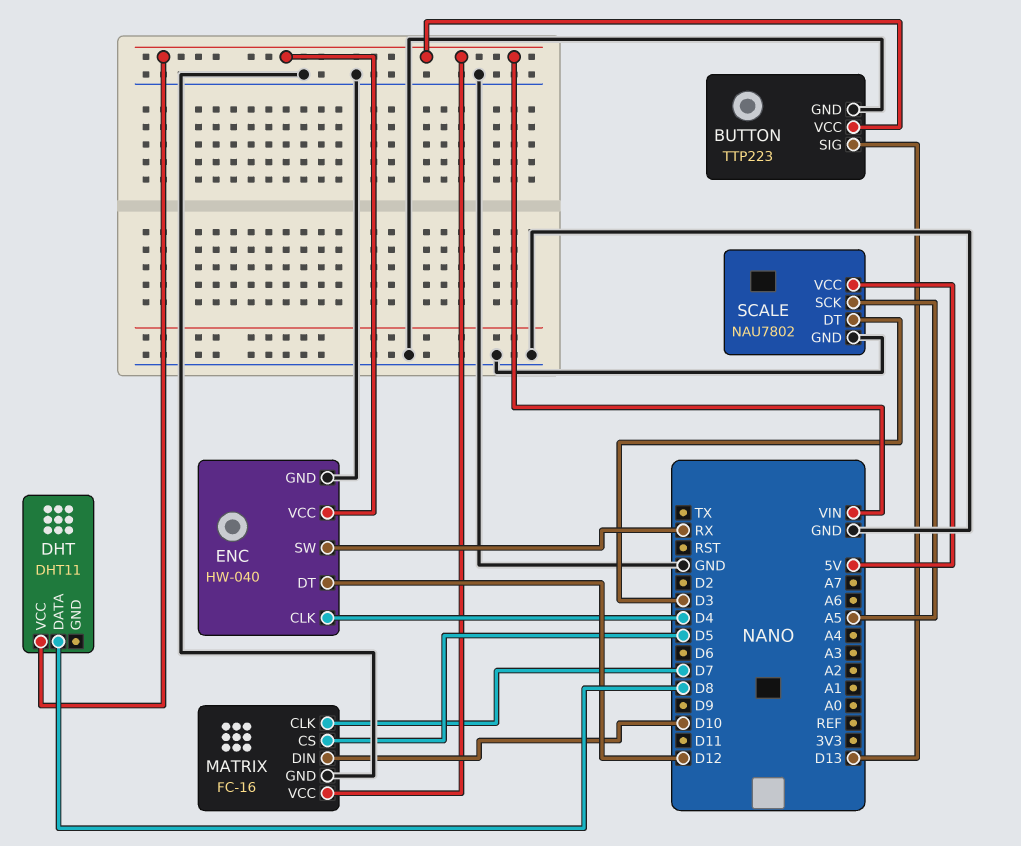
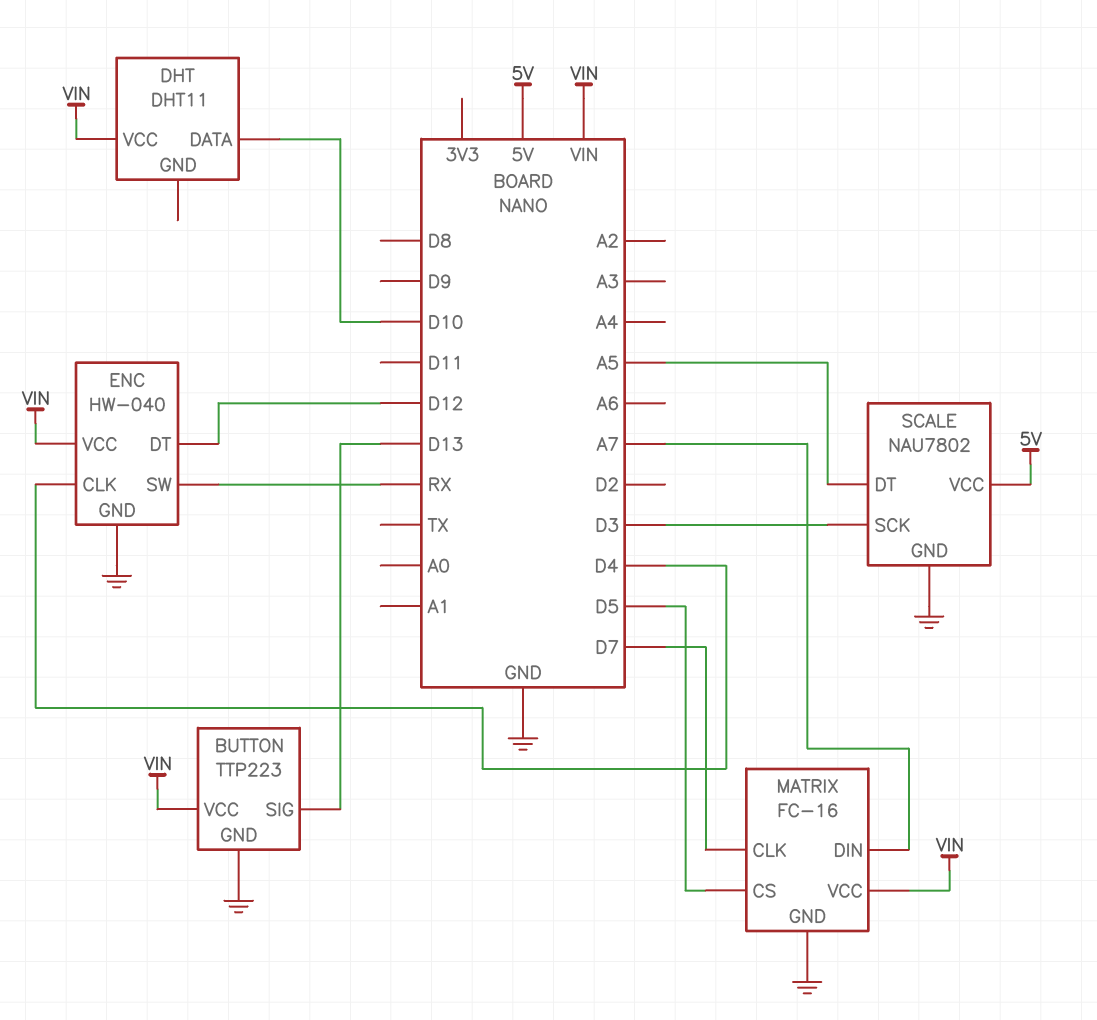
DHT pin DATA: D8 -> D10
MATRIX pin DIN: D10 -> A7
SCALE pin DT: D3 -> A5
SCALE pin SCK: A5 -> D3

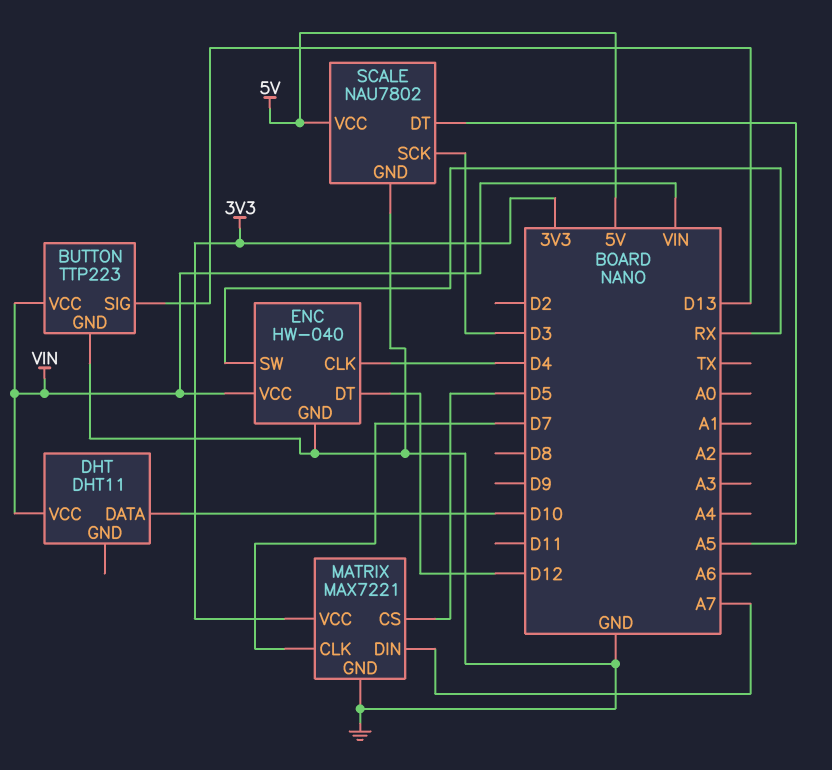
MATRIX: FC-16 -> MAX7221
MATRIX pin VCC: VIN -> 3V3

